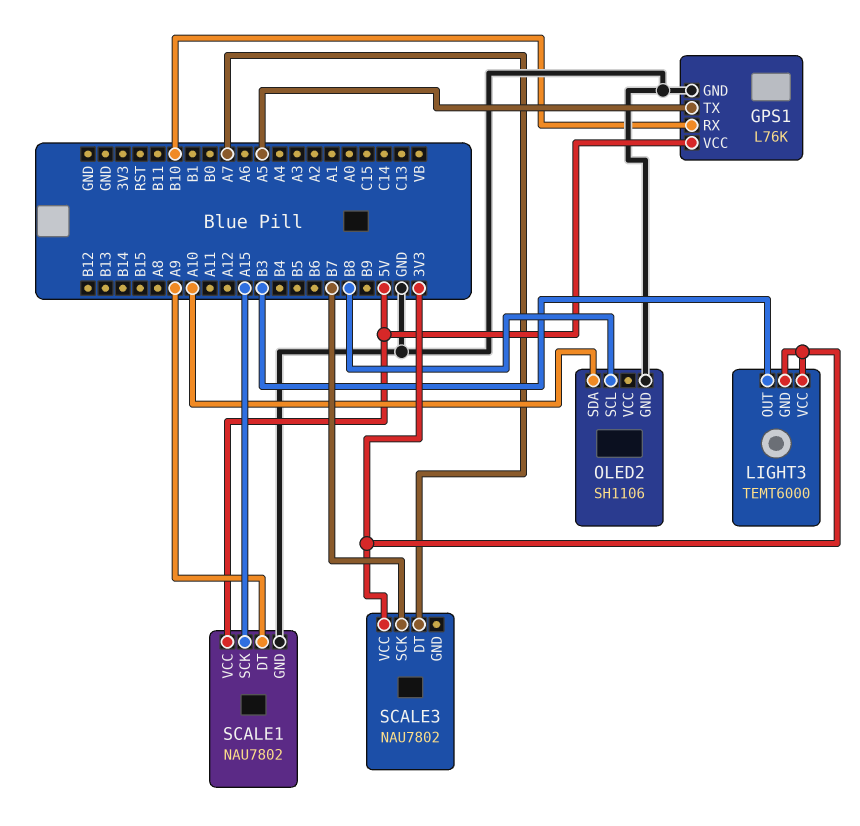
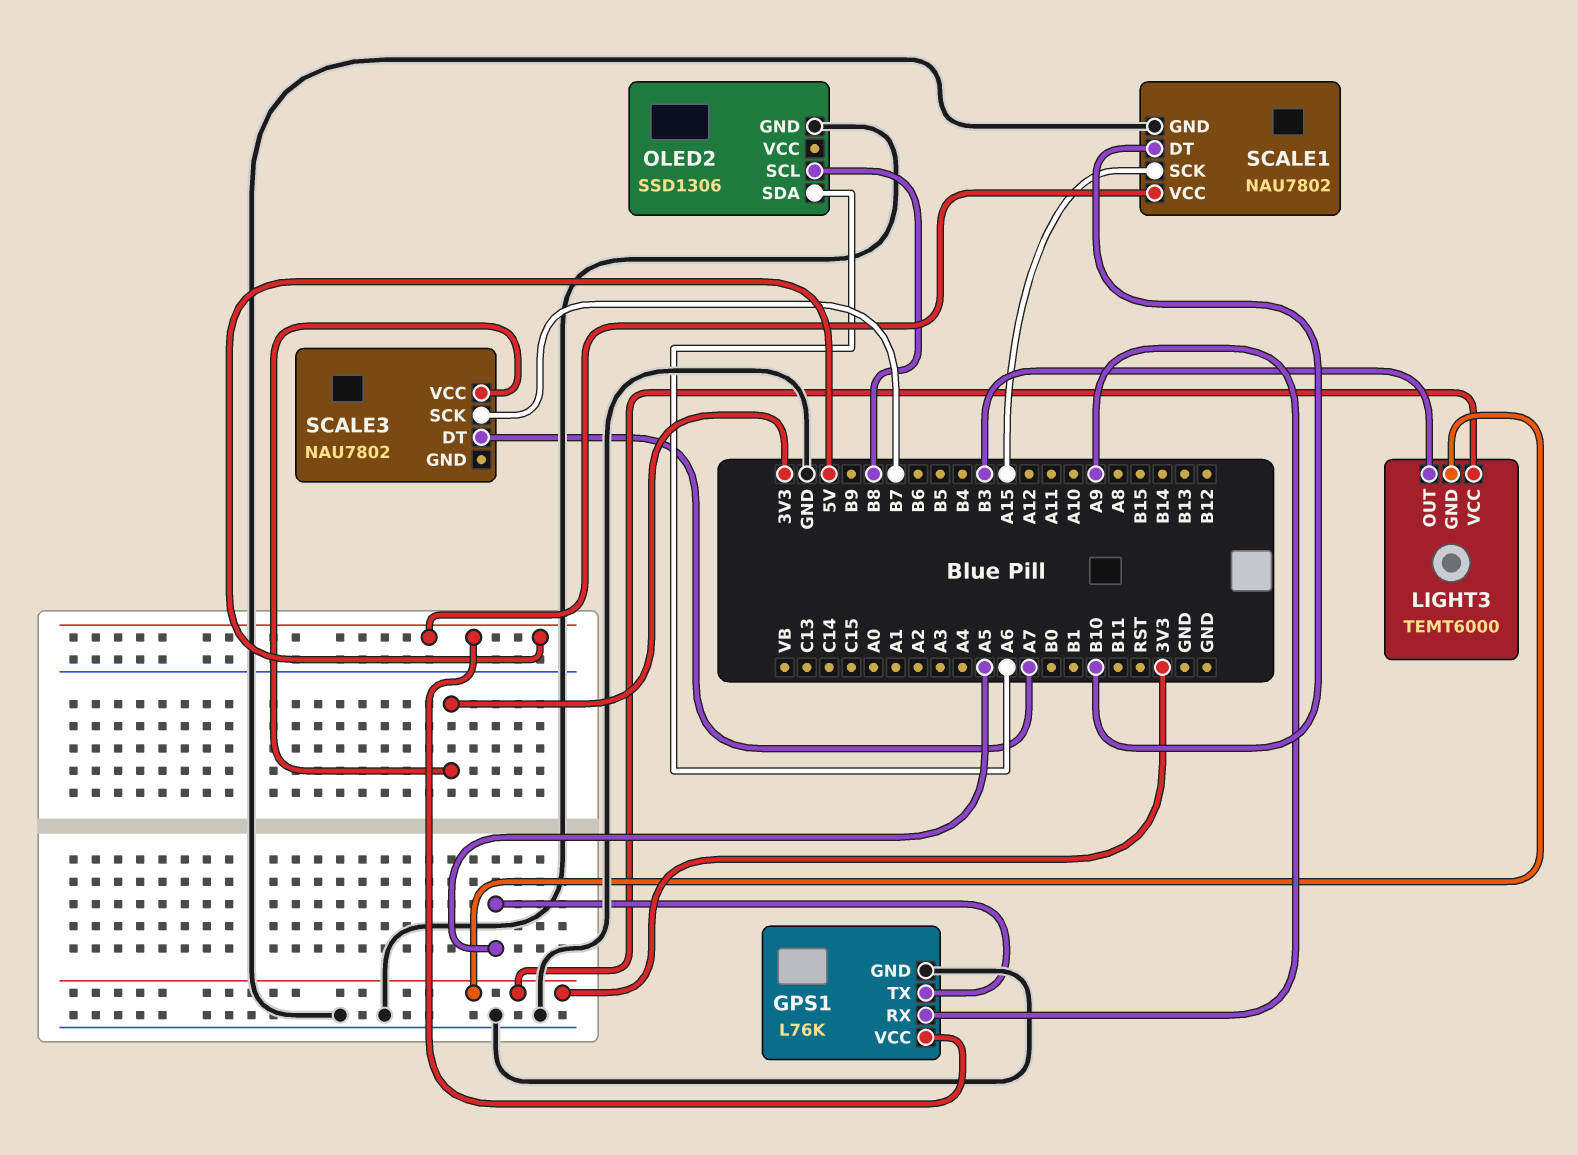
GPS1 pin RX: B10 -> A9
OLED2: SH1106 -> SSD1306
OLED2 pin SDA: A10 -> A6
SCALE1 pin DT: A9 -> B10

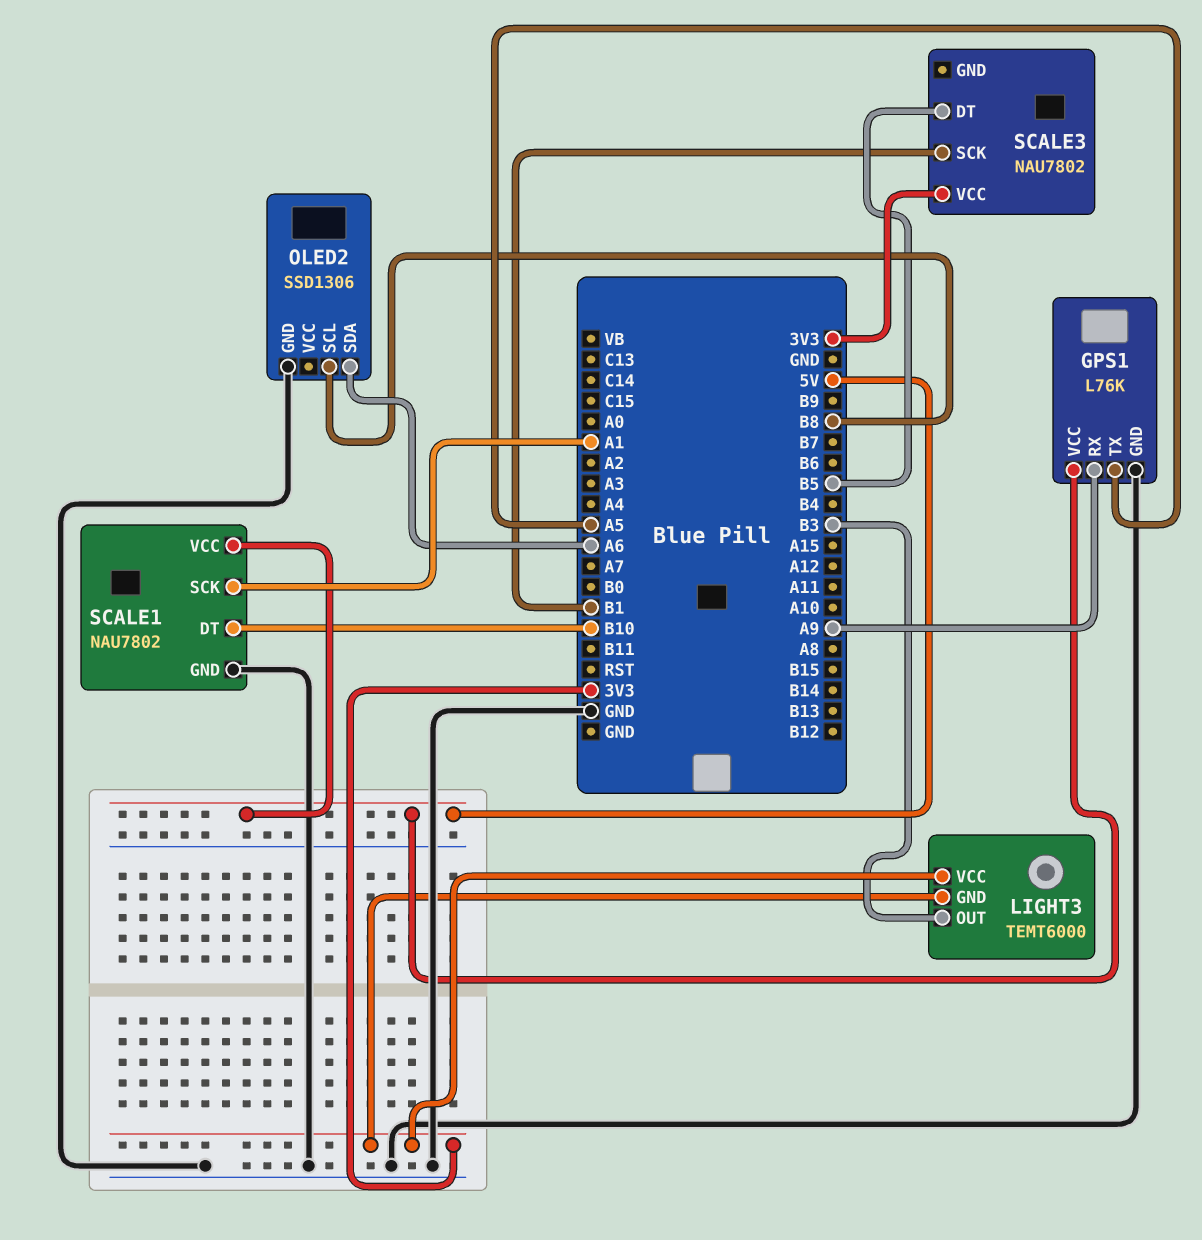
SCALE1 pin SCK: A15 -> A1
SCALE3 pin DT: A7 -> B5
SCALE3 pin SCK: B7 -> B1

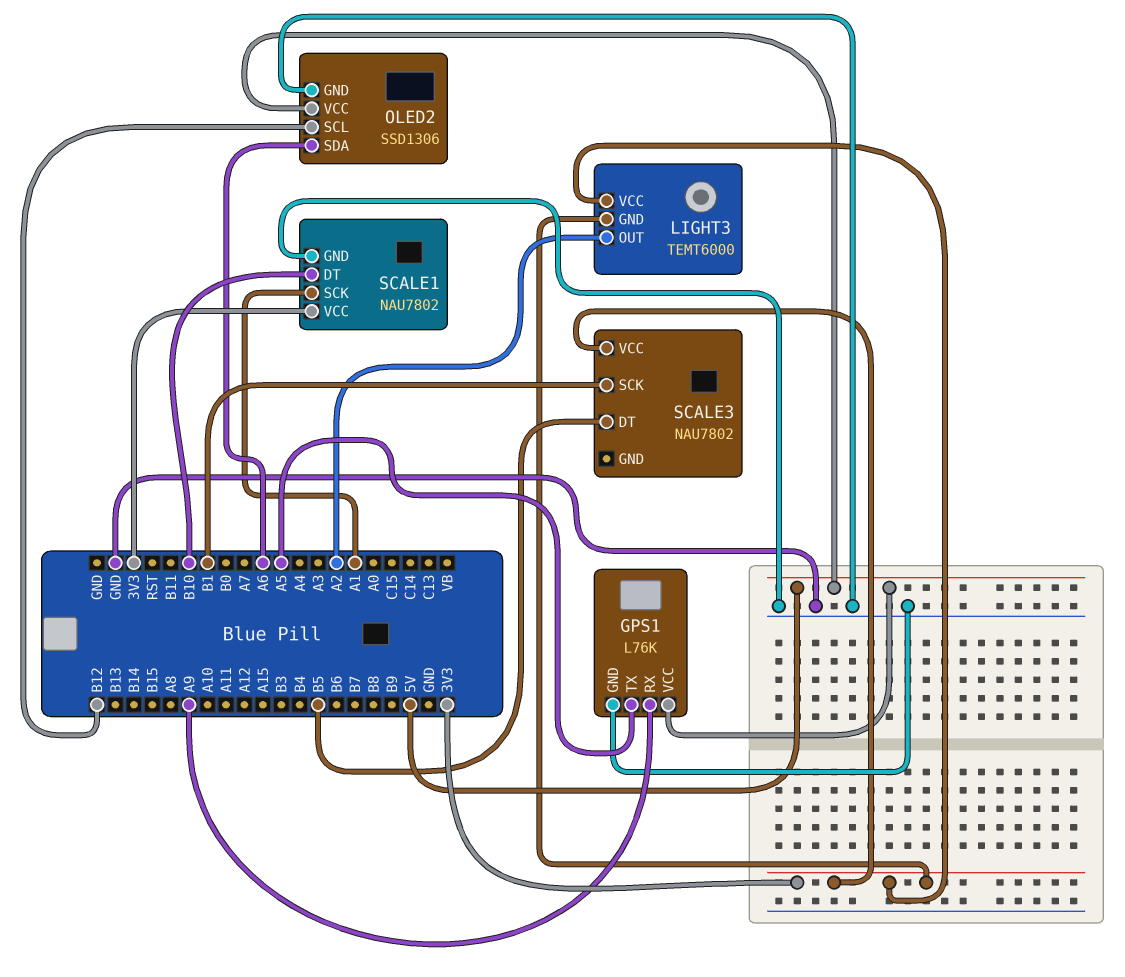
LIGHT3 pin OUT: B3 -> A2
OLED2 pin SCL: B8 -> B12
OLED2 pin VCC: none -> 5V
SCALE1 pin VCC: 5V -> 3V3

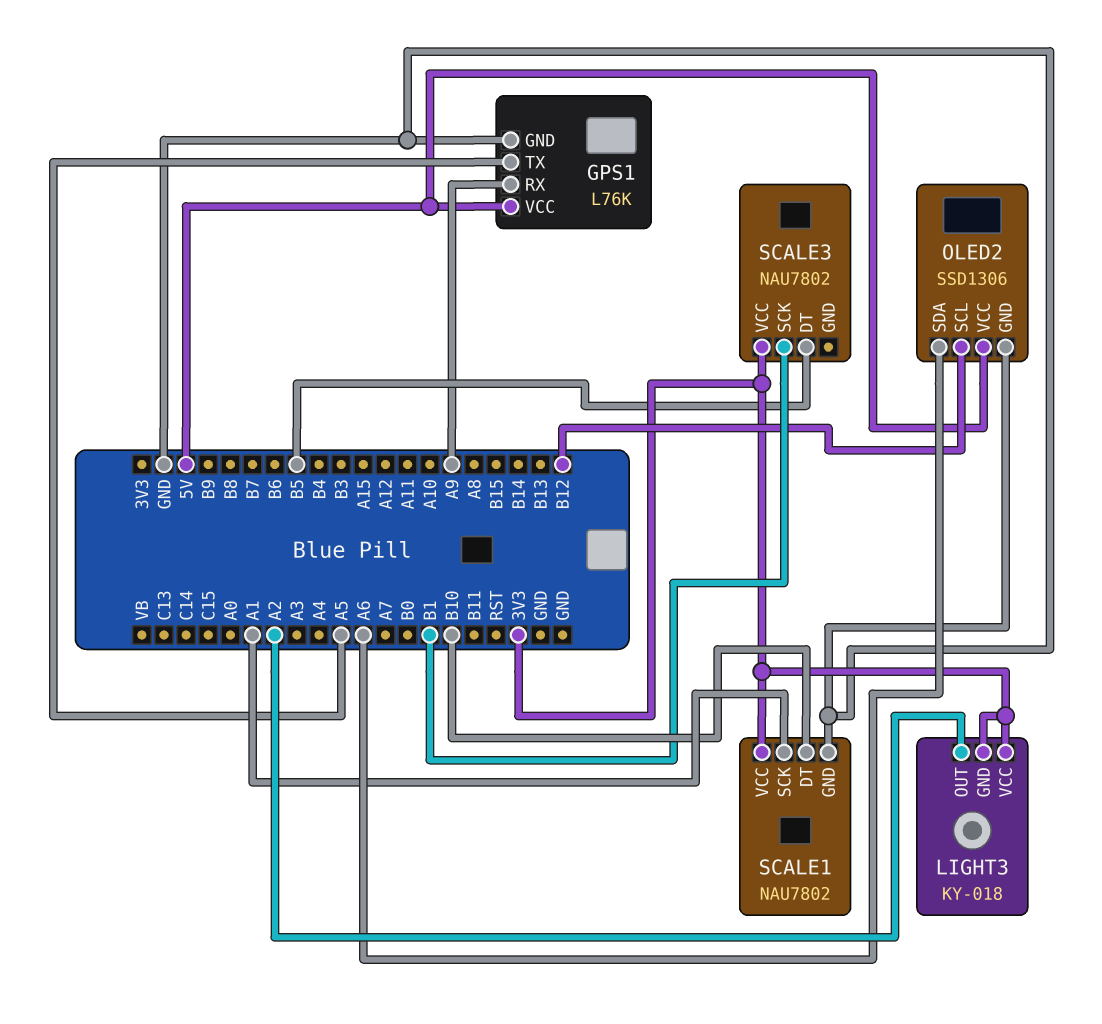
LIGHT3: TEMT6000 -> KY-018

